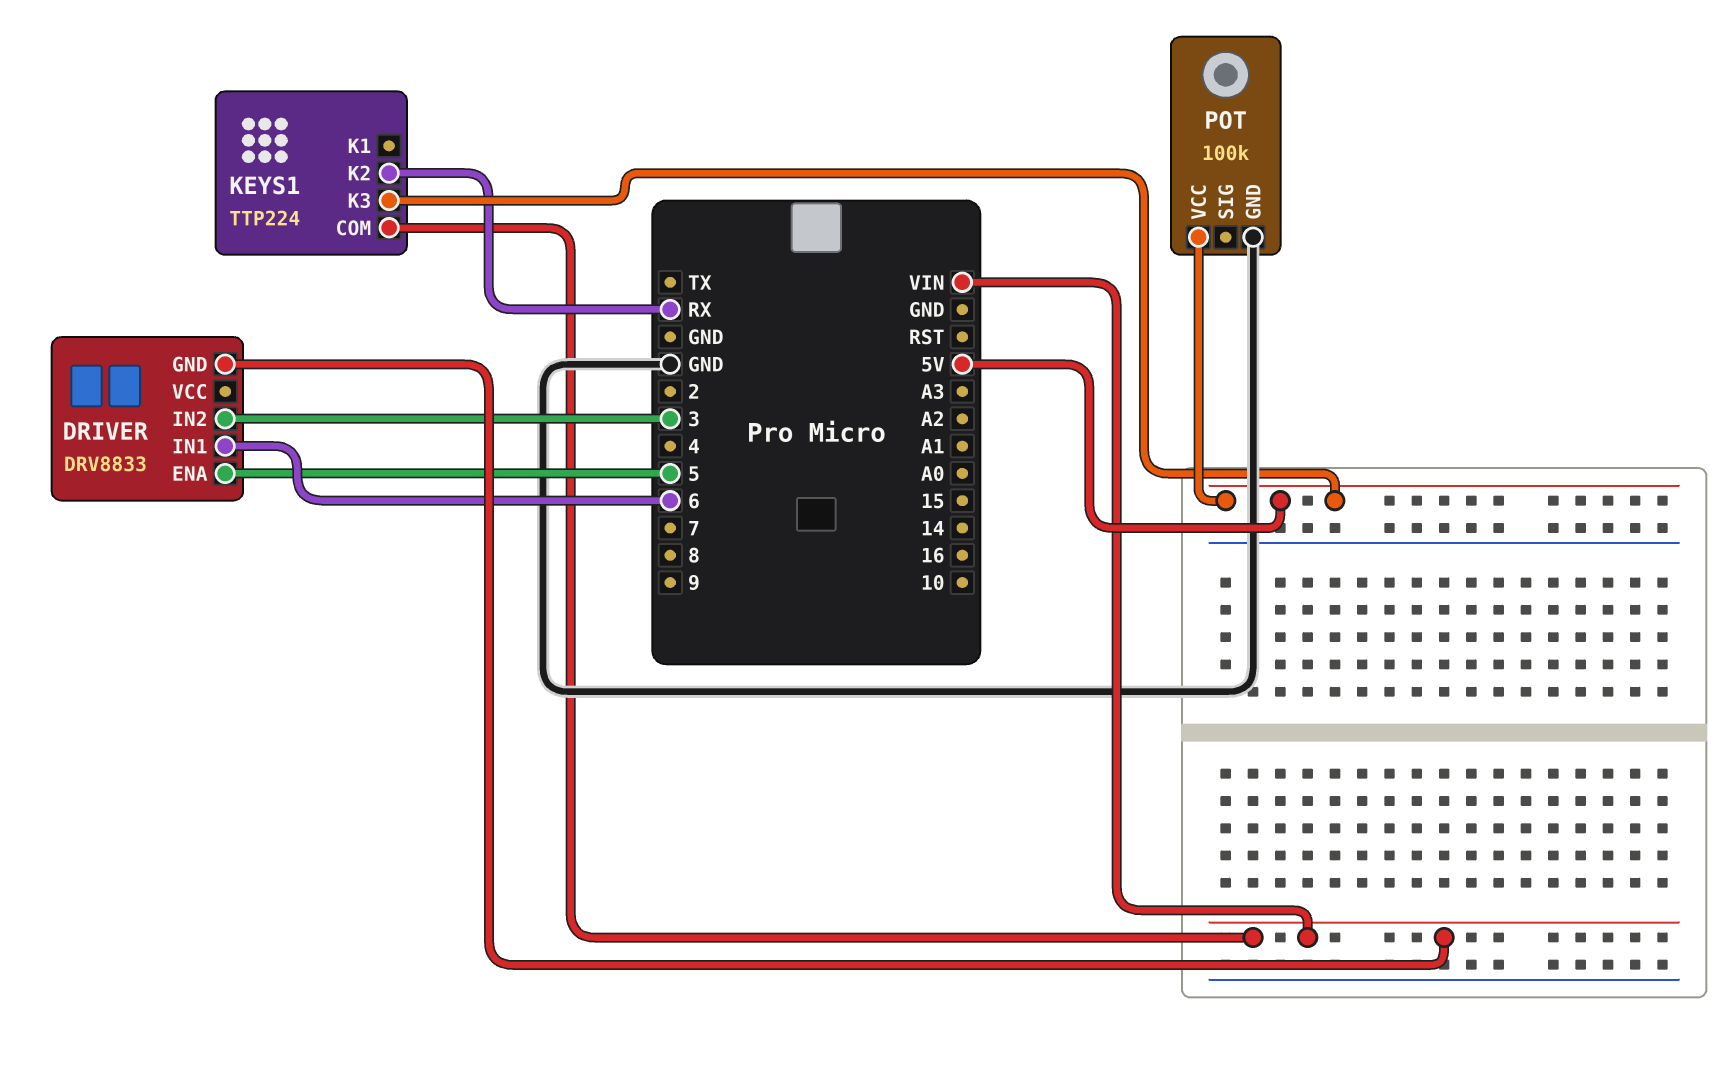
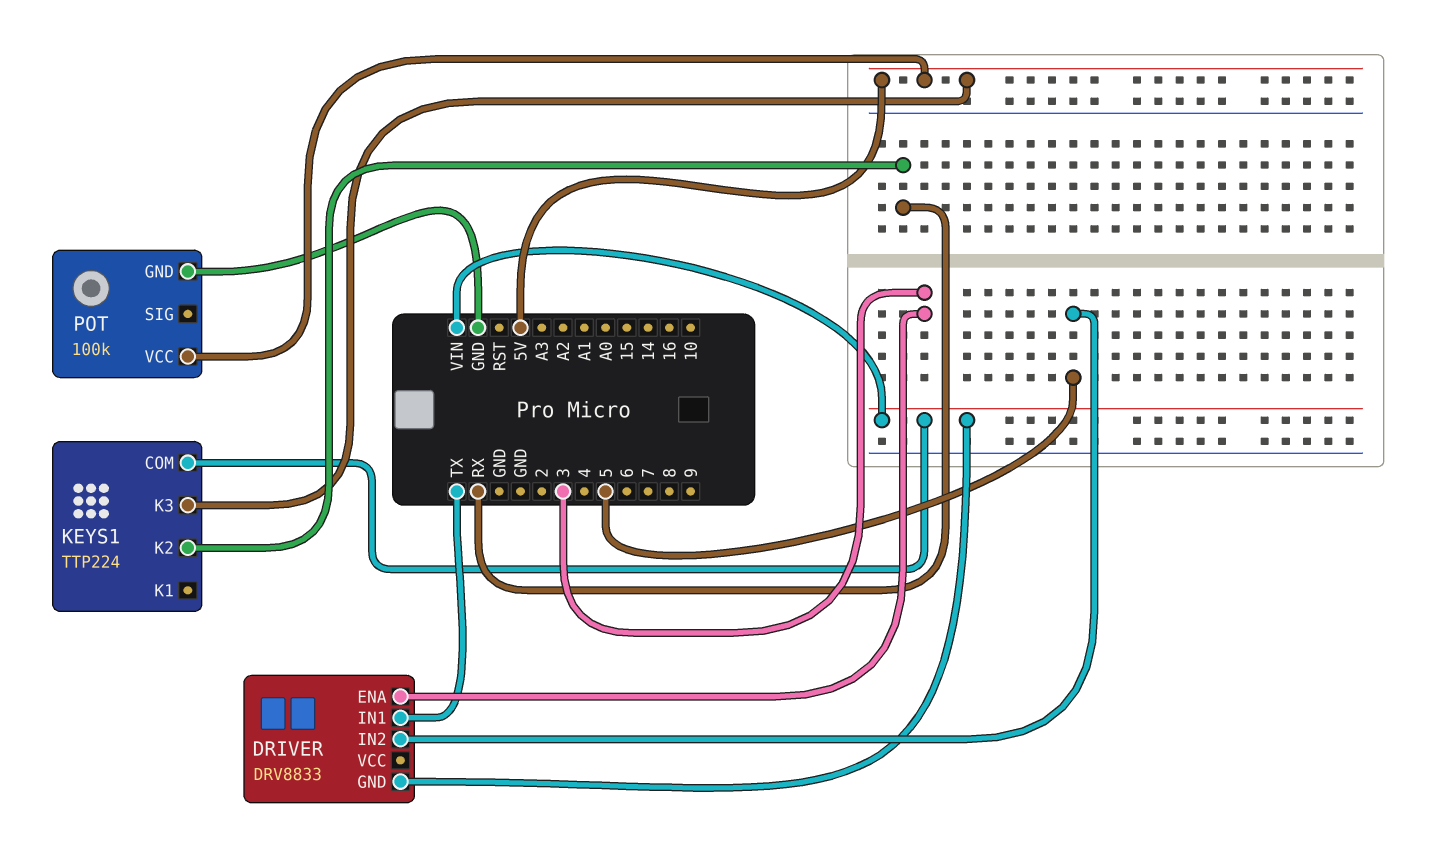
DRIVER pin ENA: 5 -> 3
DRIVER pin IN1: 6 -> TX
DRIVER pin IN2: 3 -> 5

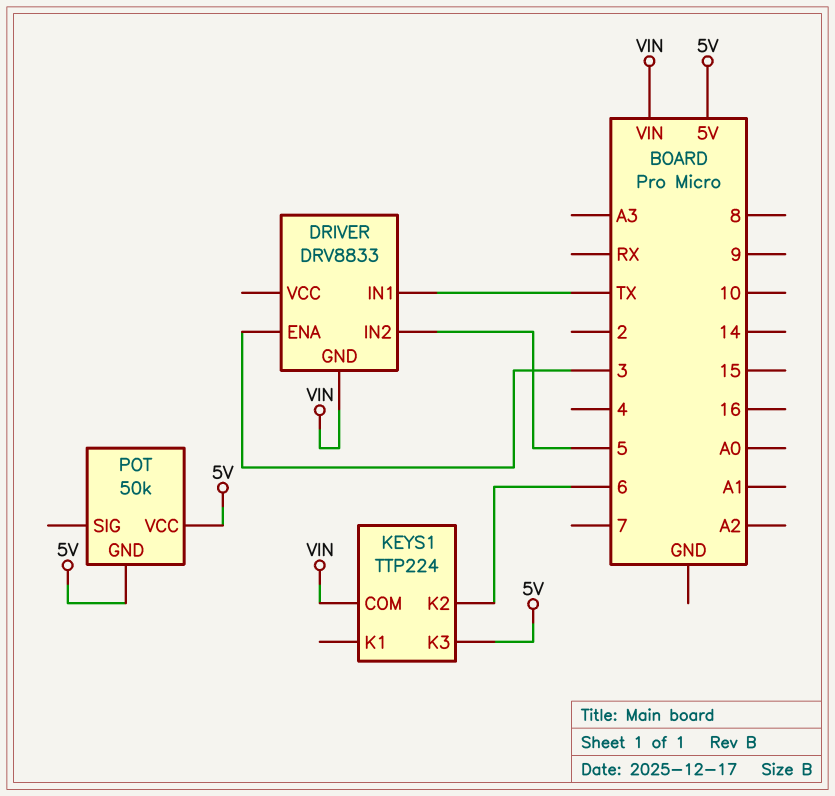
KEYS1 pin K2: RX -> 6
POT: 100k -> 50k
POT pin GND: GND -> 5V

